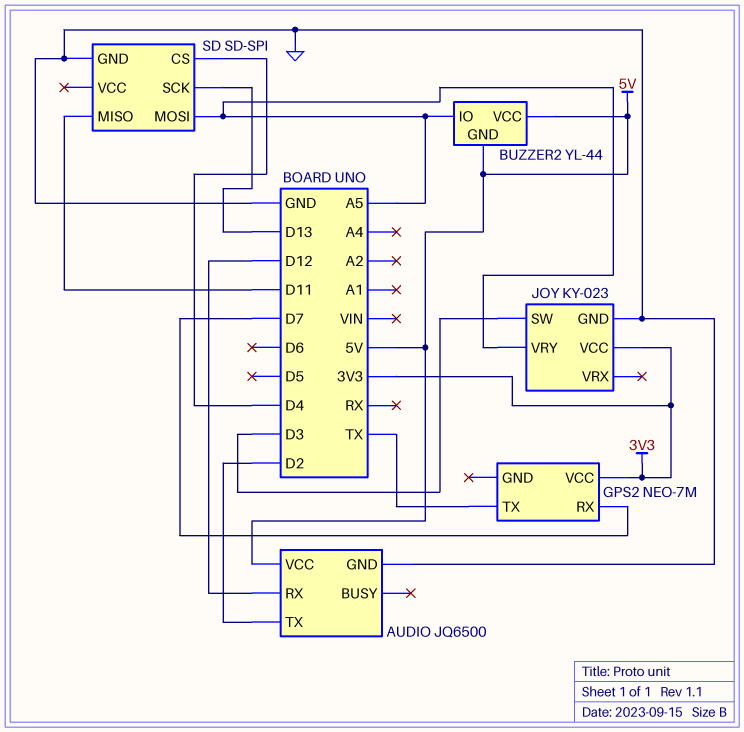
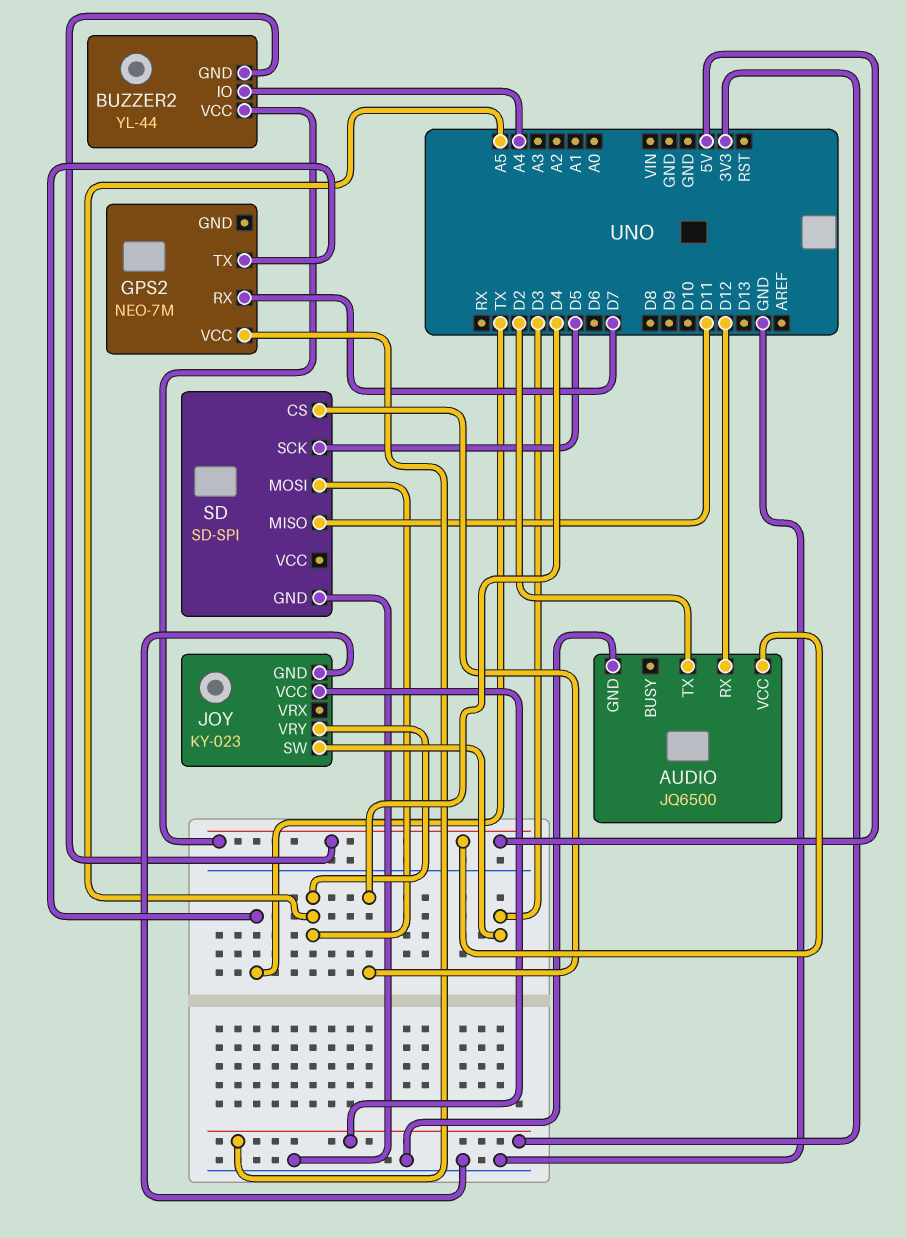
BUZZER2 pin IO: A5 -> A4
SD pin SCK: D13 -> D5

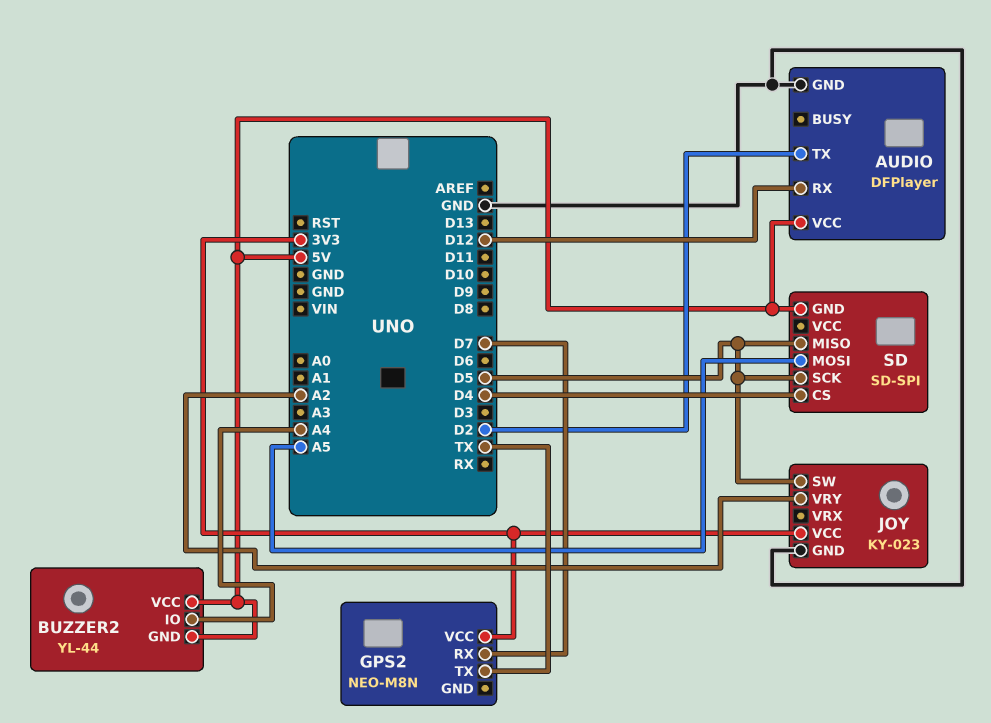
AUDIO: JQ6500 -> DFPlayer
GPS2: NEO-7M -> NEO-M8N
JOY pin SW: D3 -> D5
JOY pin VRY: A5 -> A2
SD pin GND: GND -> 5V
SD pin MISO: D11 -> D5

